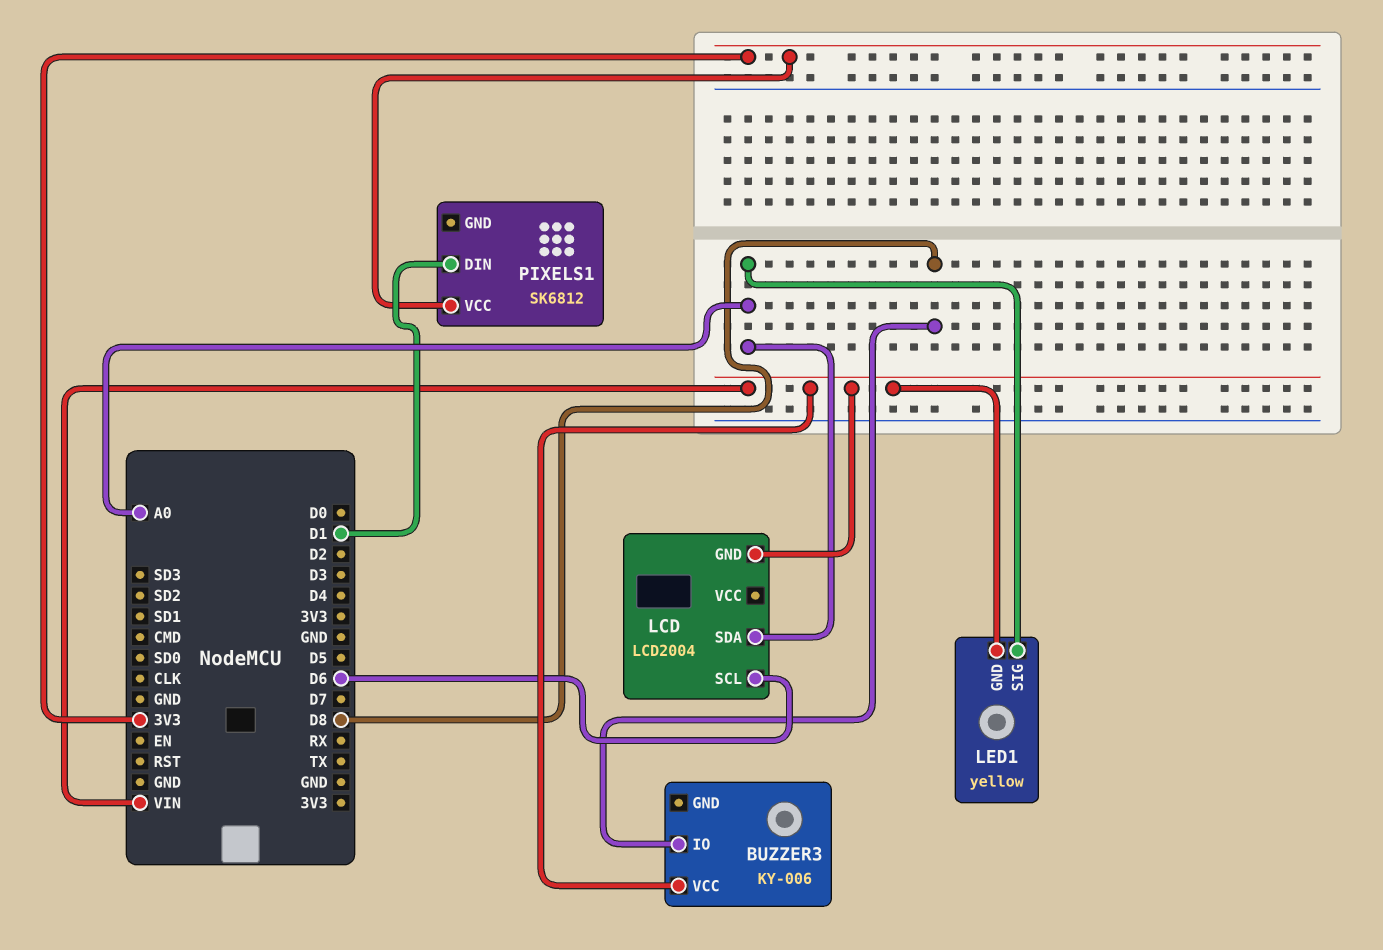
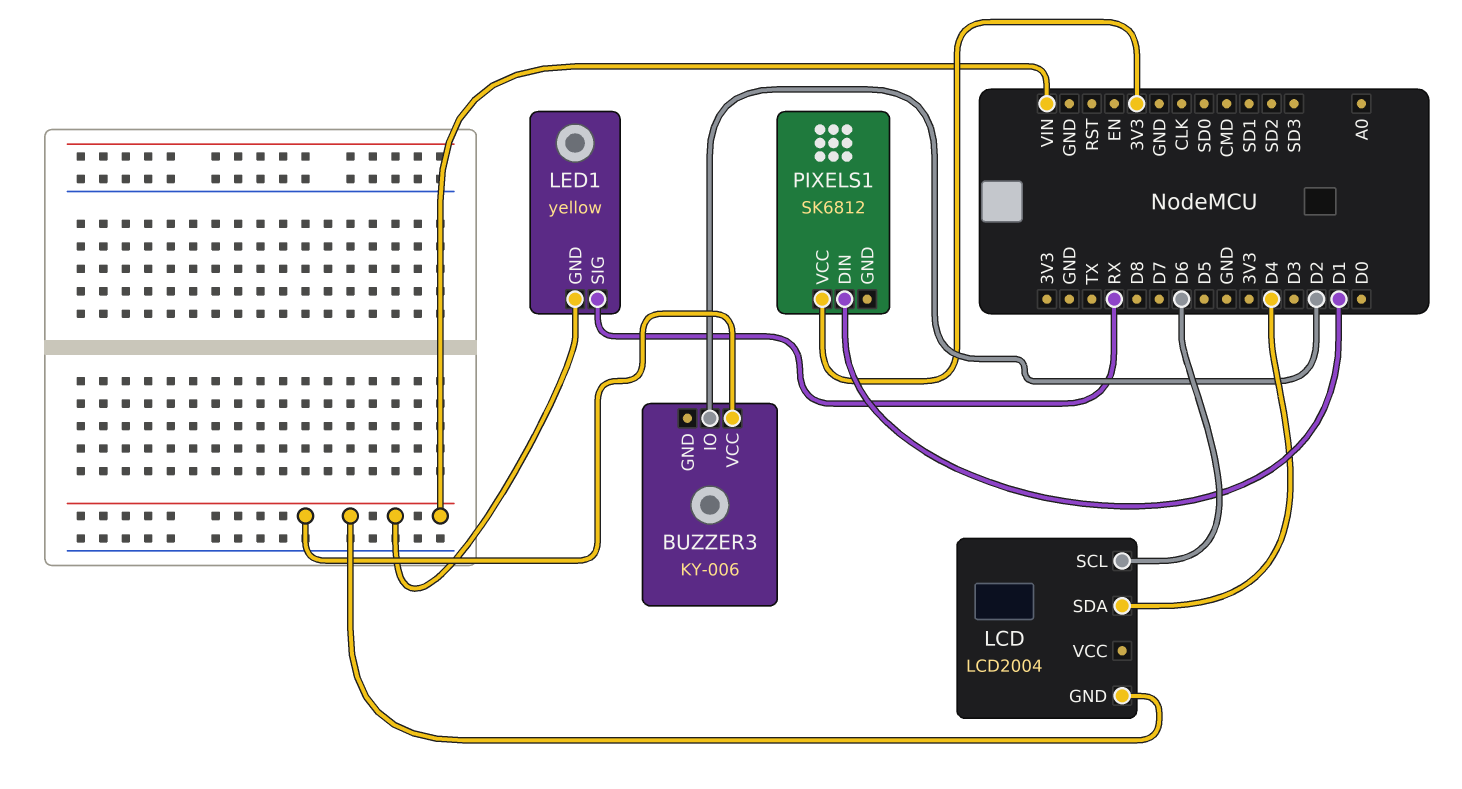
BUZZER3 pin IO: D8 -> D2
LCD pin SDA: A0 -> D4
LED1 pin SIG: A0 -> RX

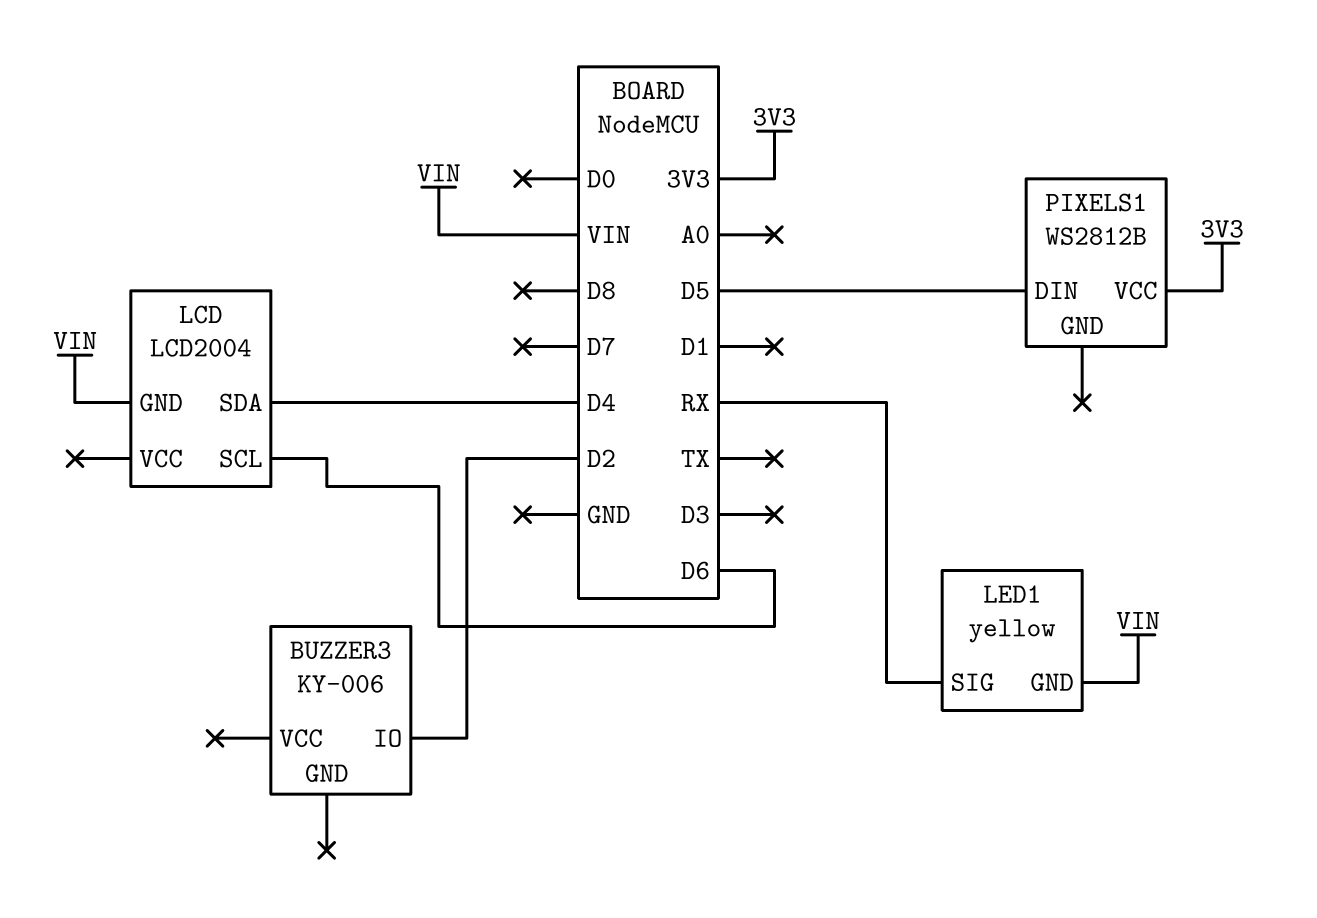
BUZZER3 pin VCC: VIN -> none
PIXELS1: SK6812 -> WS2812B
PIXELS1 pin DIN: D1 -> D5

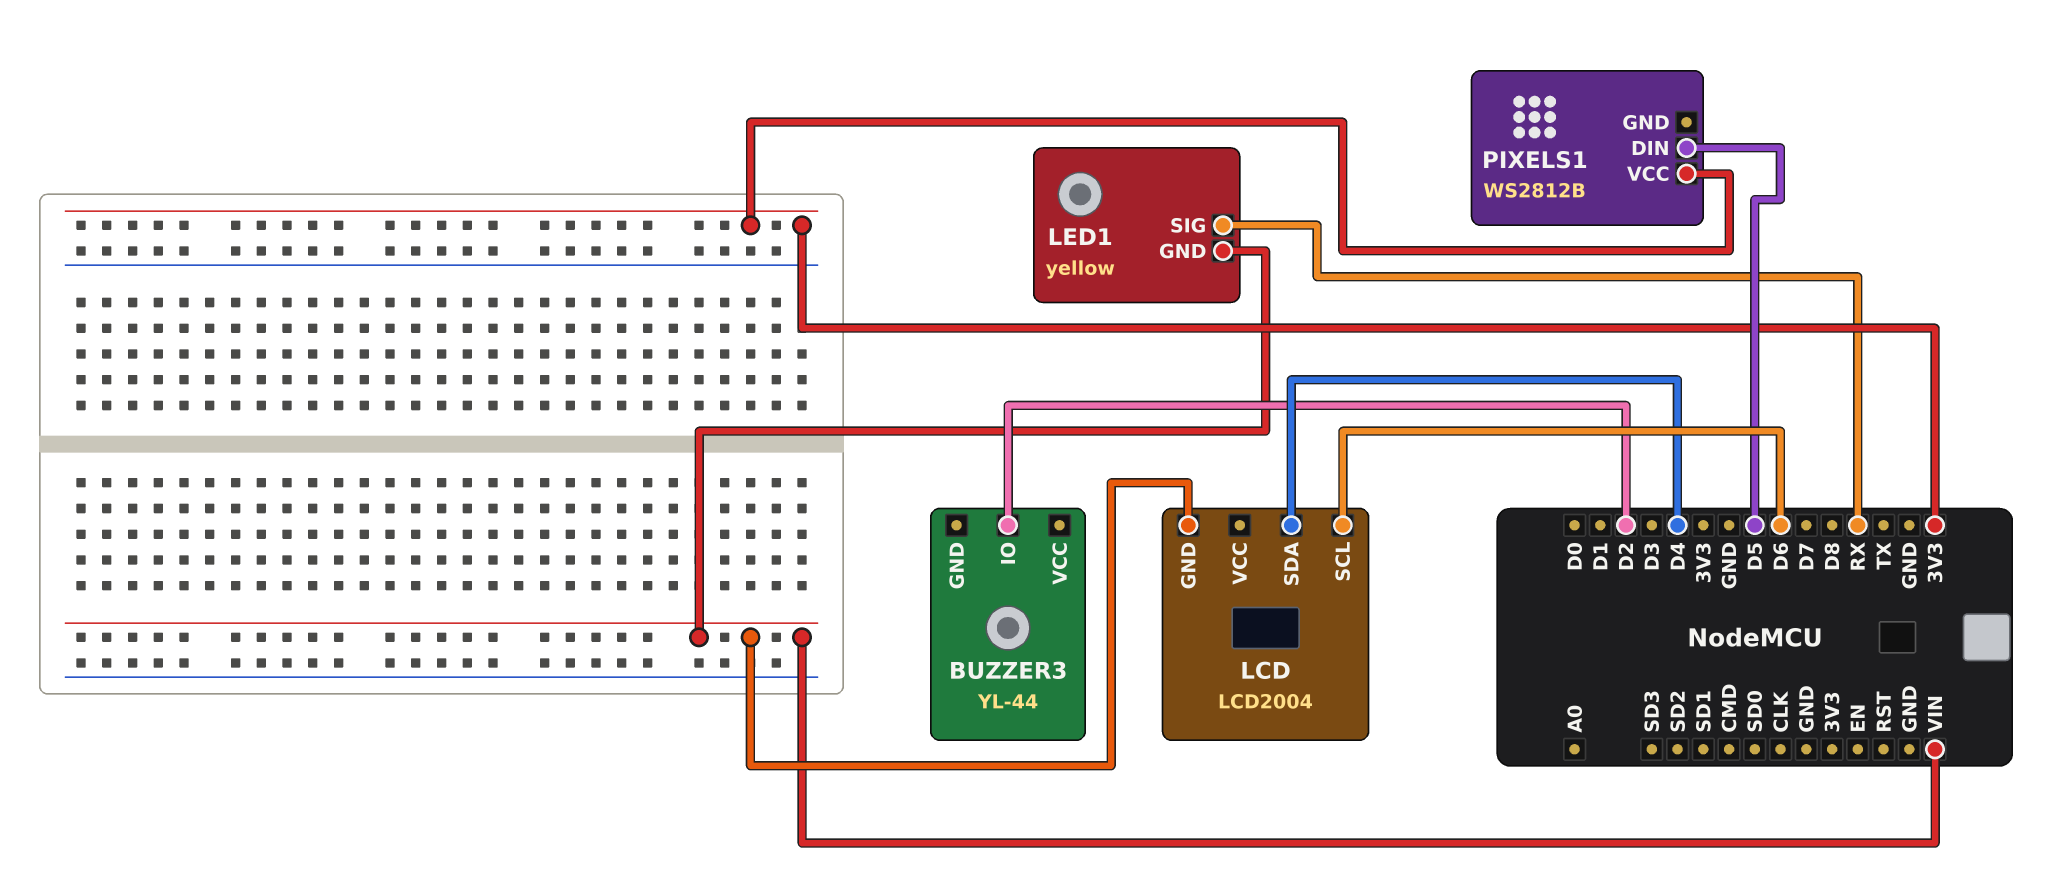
BUZZER3: KY-006 -> YL-44

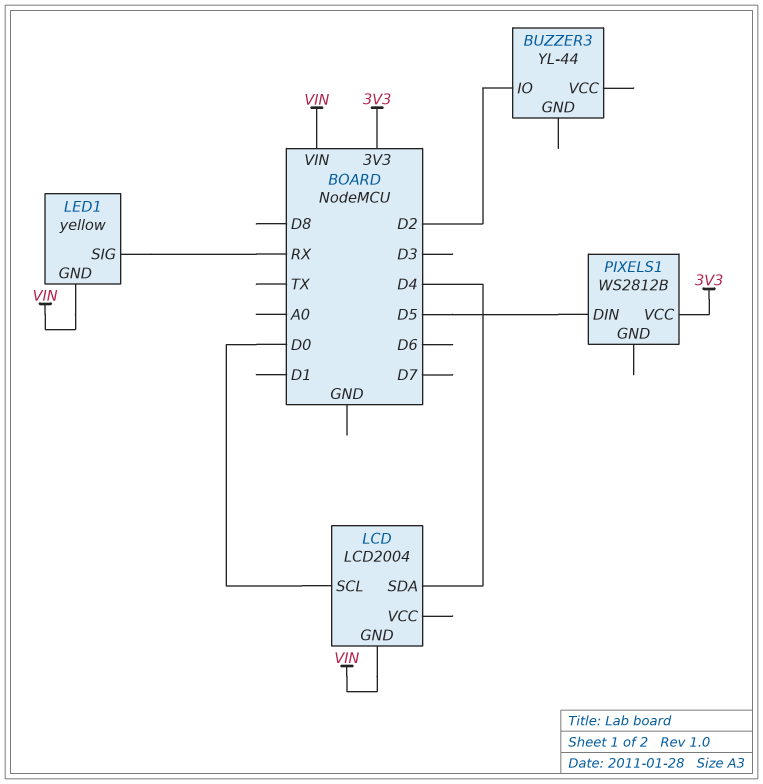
LCD pin SCL: D6 -> D0

